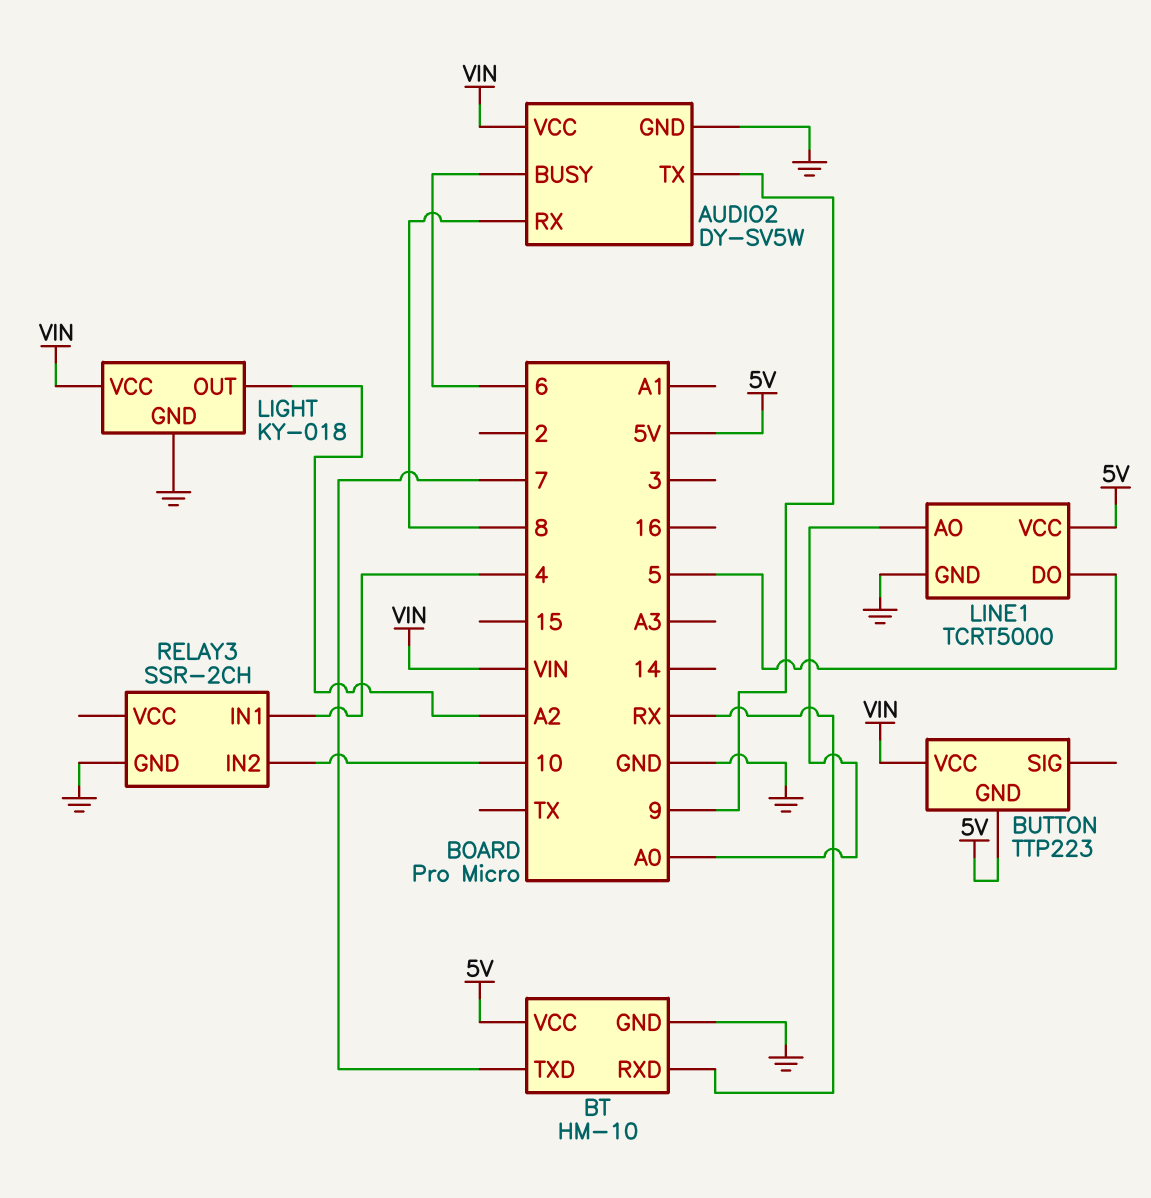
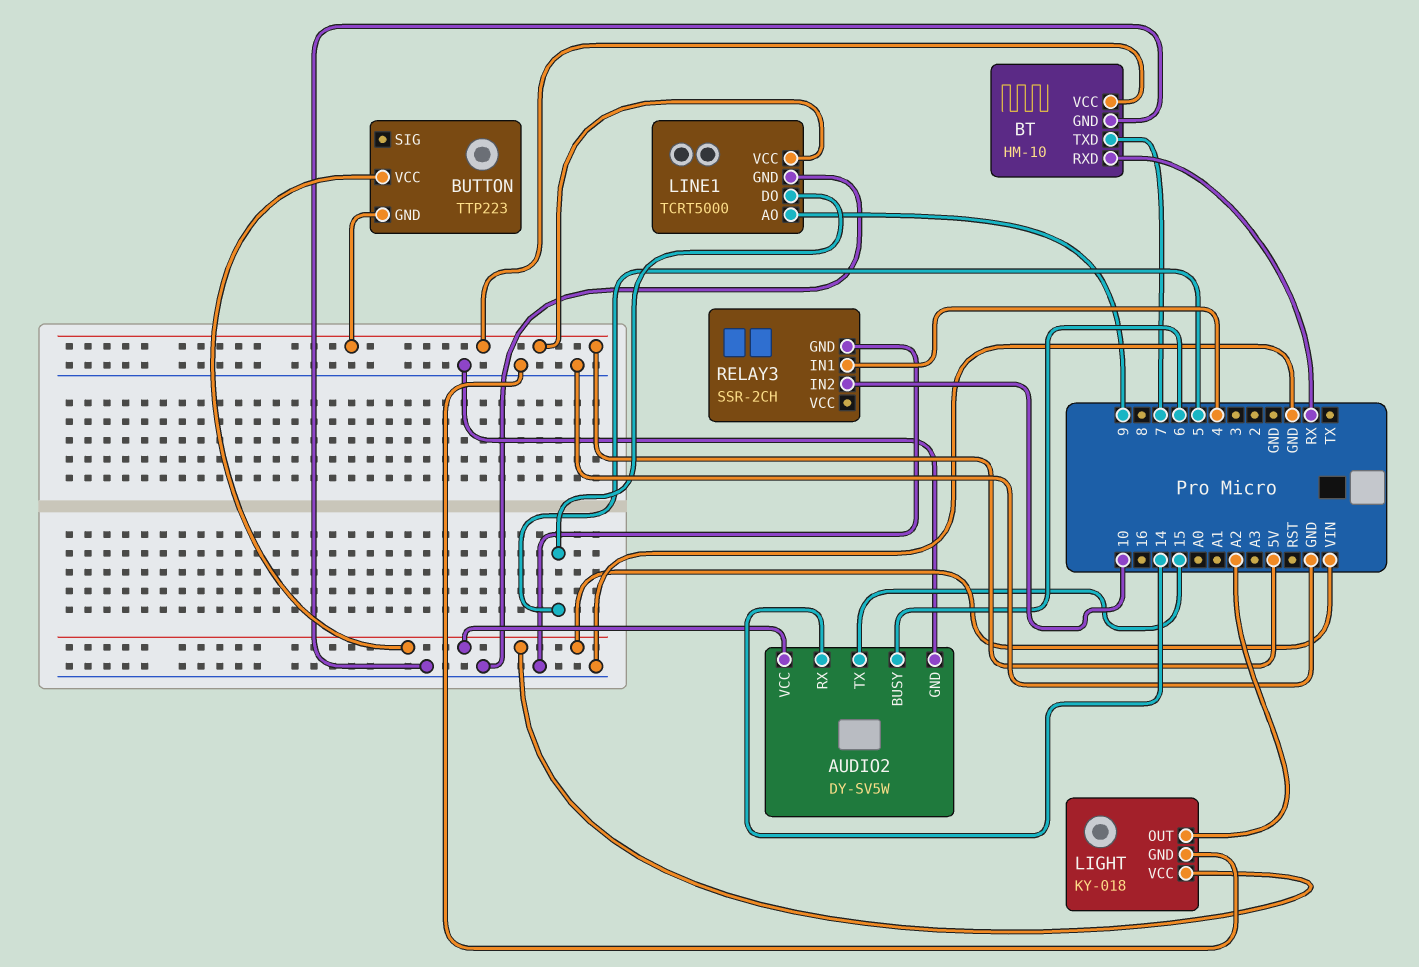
AUDIO2 pin RX: 8 -> 14
AUDIO2 pin TX: 9 -> 15
LINE1 pin AO: A0 -> 9

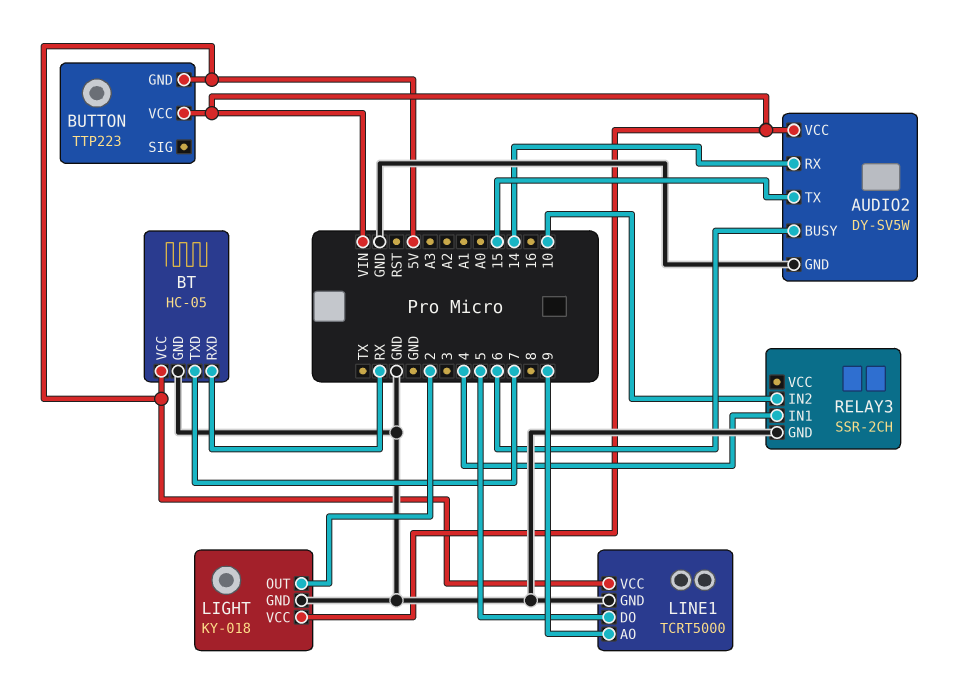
BT: HM-10 -> HC-05
LIGHT pin OUT: A2 -> 2

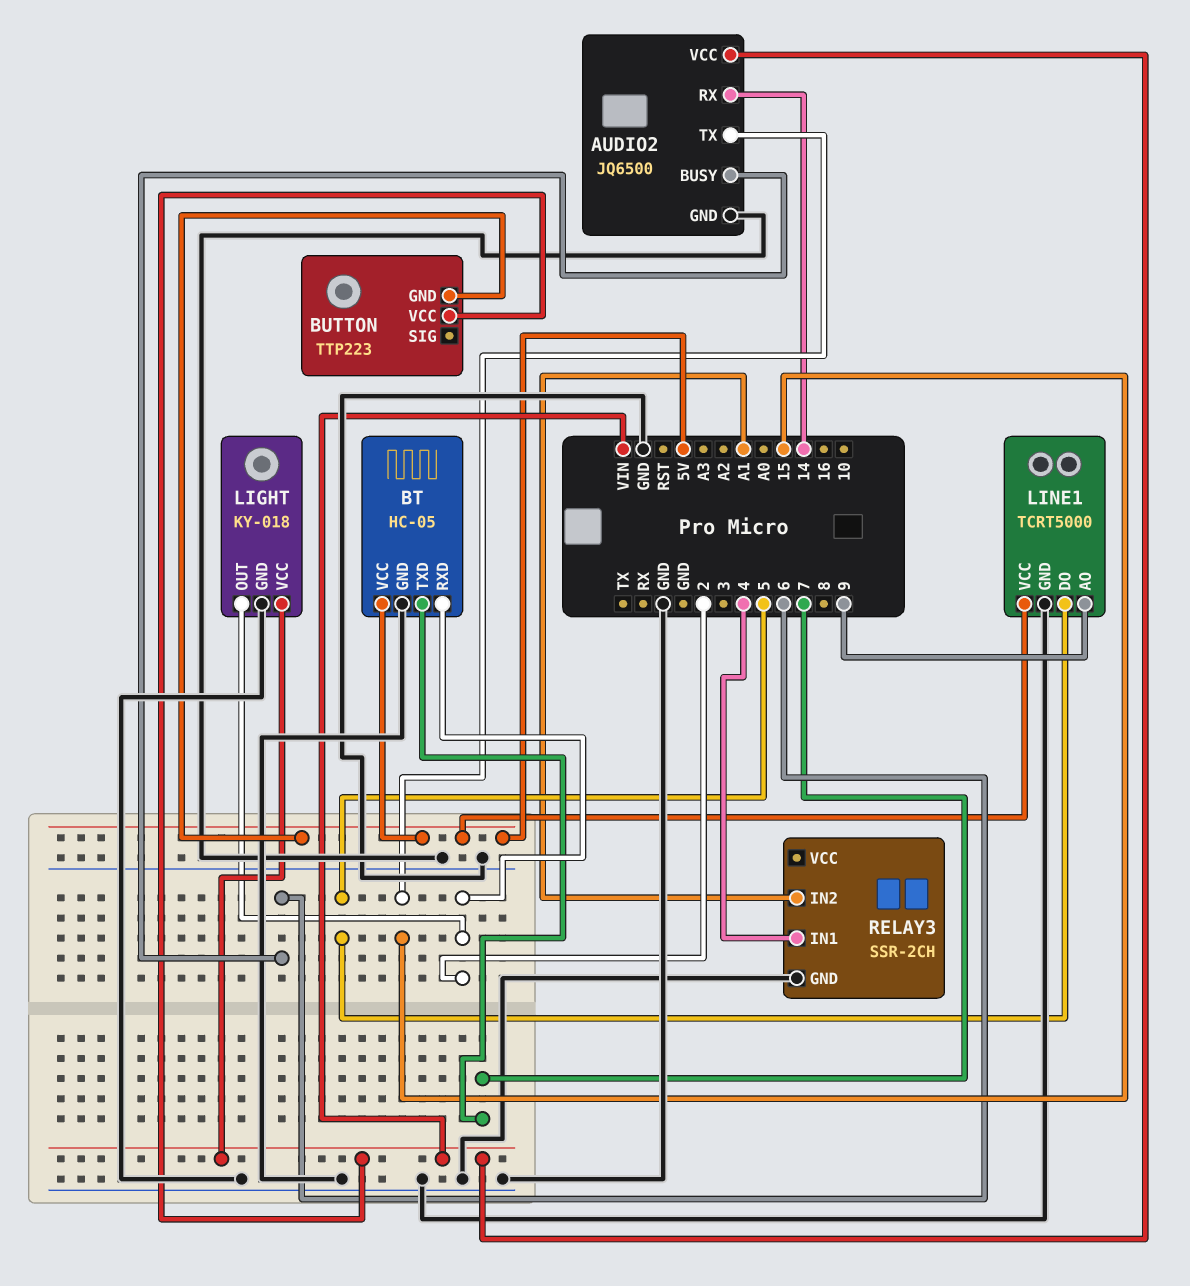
AUDIO2: DY-SV5W -> JQ6500
BT pin RXD: RX -> 2
RELAY3 pin IN2: 10 -> A1

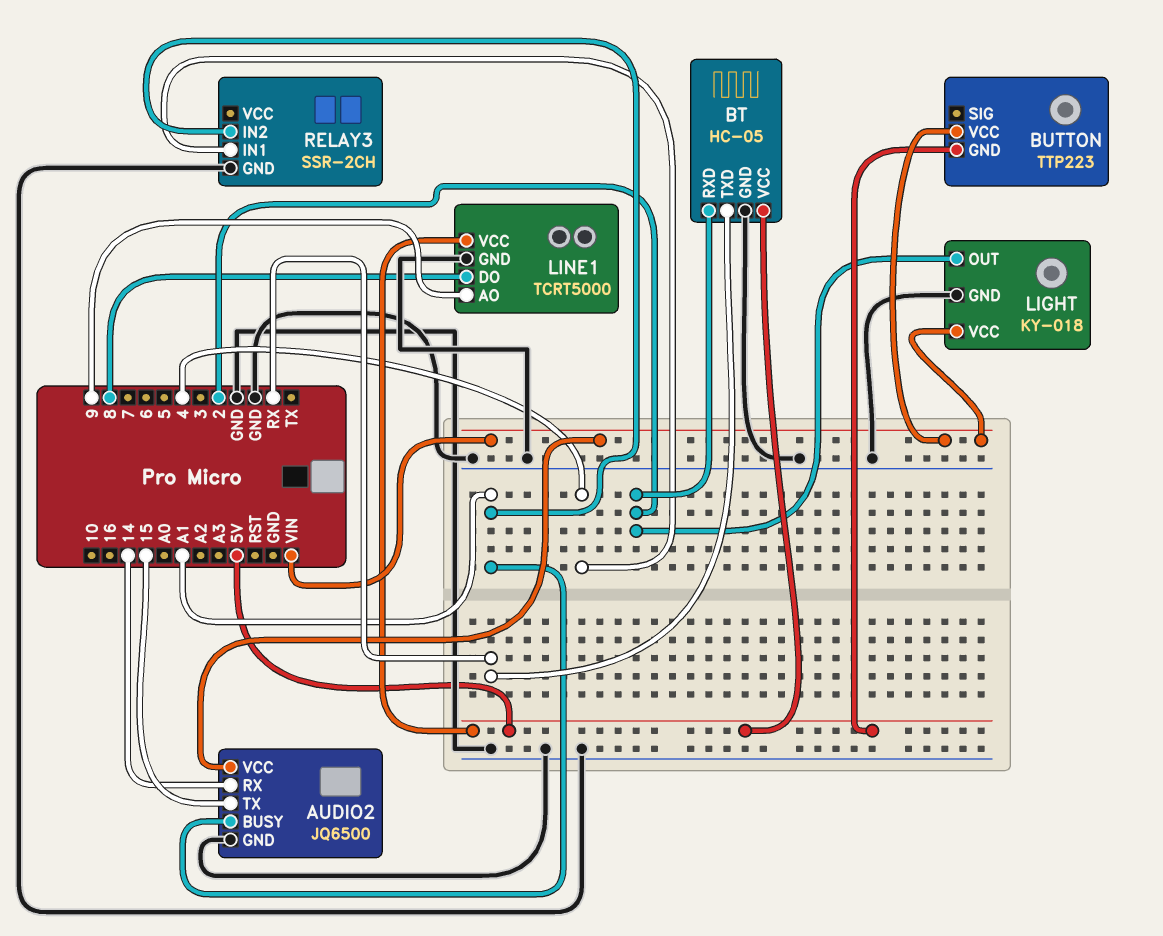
AUDIO2 pin BUSY: 6 -> A1
BT pin TXD: 7 -> RX
LINE1 pin DO: 5 -> 8

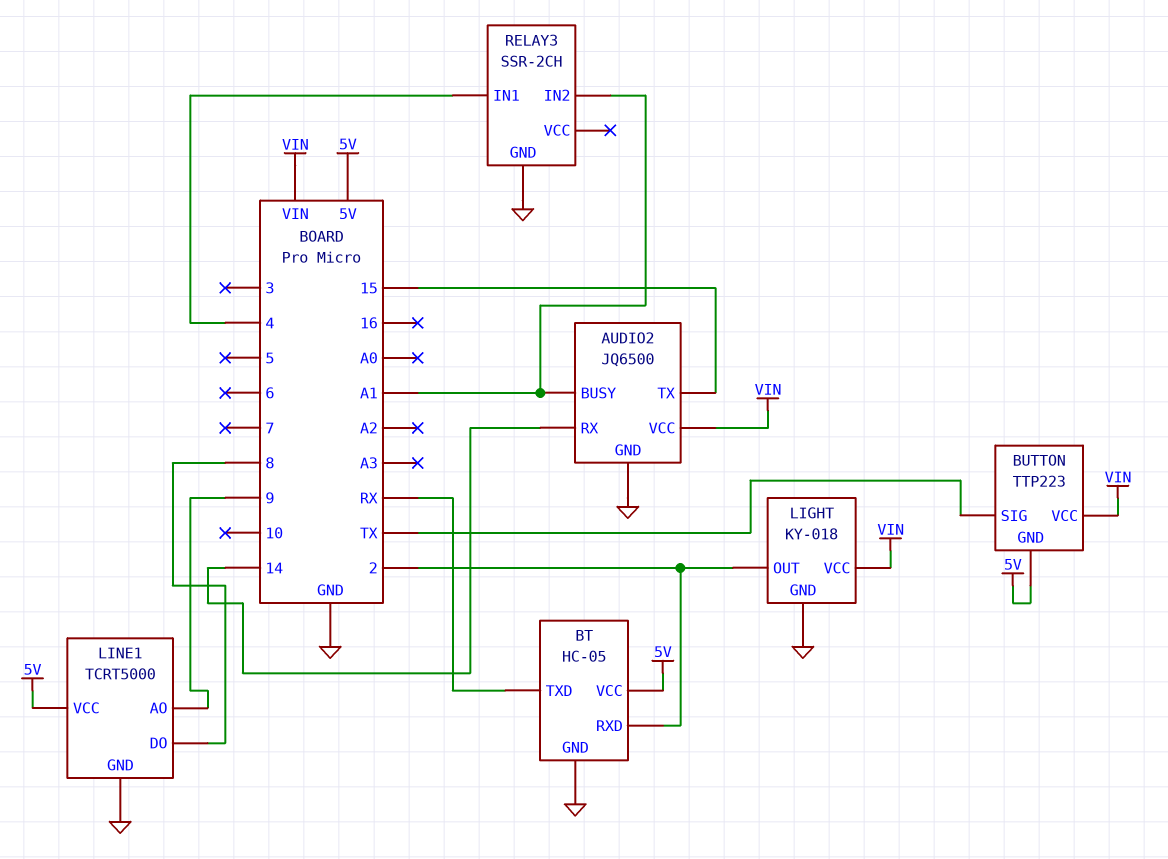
BUTTON pin SIG: none -> TX

